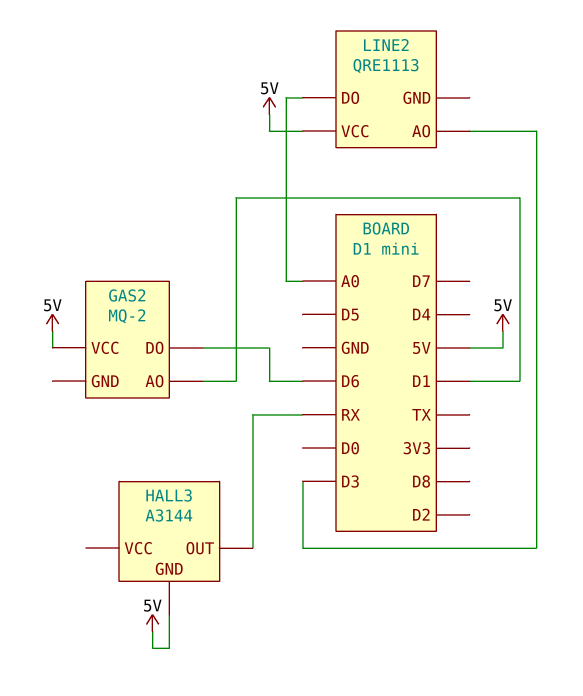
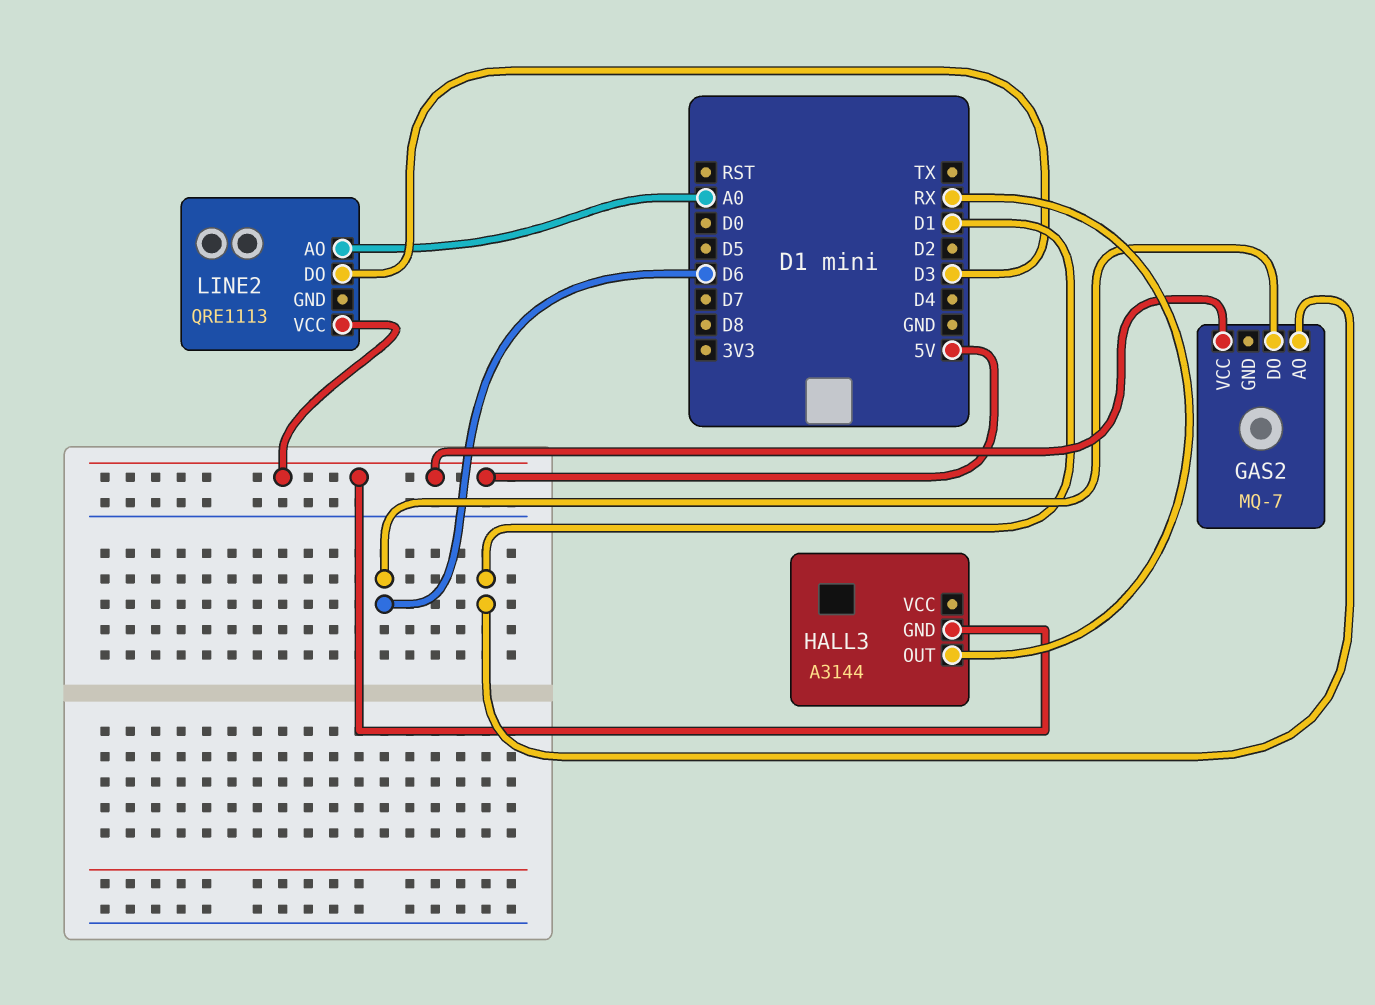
GAS2: MQ-2 -> MQ-7
LINE2 pin AO: D3 -> A0
LINE2 pin DO: A0 -> D3

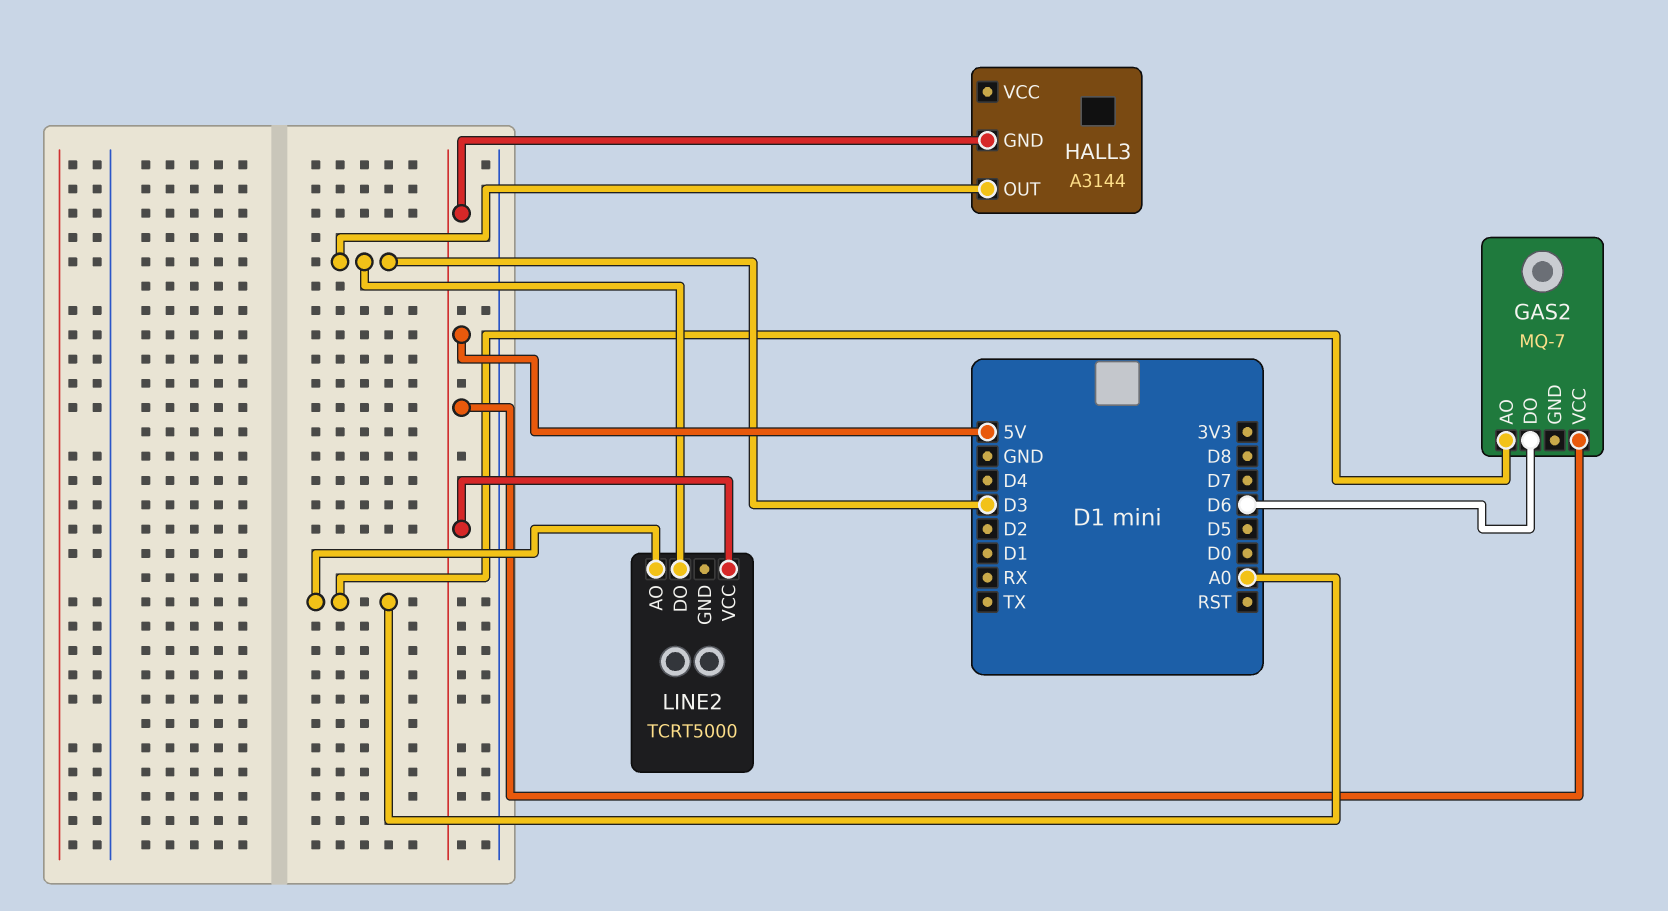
GAS2 pin AO: D1 -> A0
HALL3 pin OUT: RX -> D3
LINE2: QRE1113 -> TCRT5000

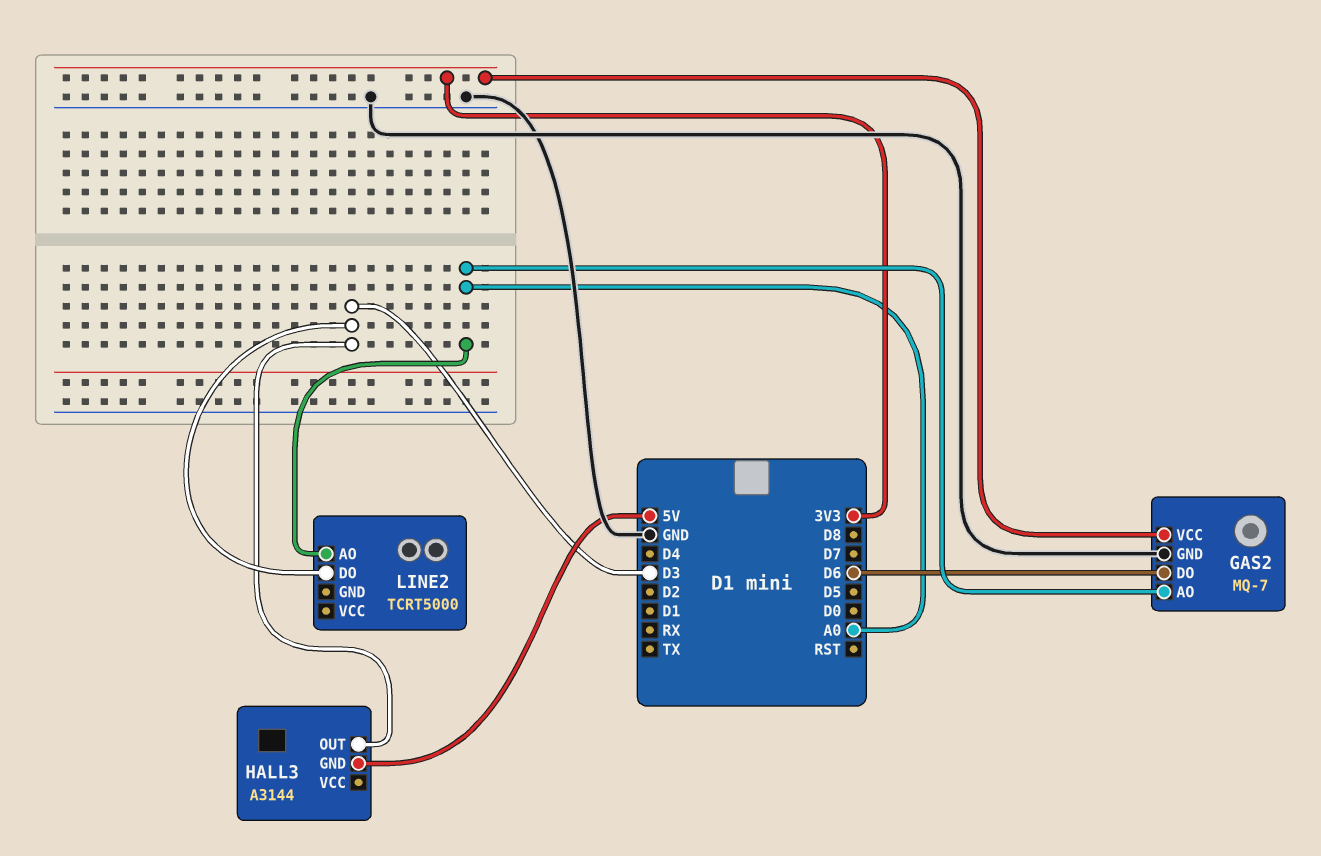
GAS2 pin GND: none -> GND
GAS2 pin VCC: 5V -> 3V3
LINE2 pin VCC: 5V -> none

